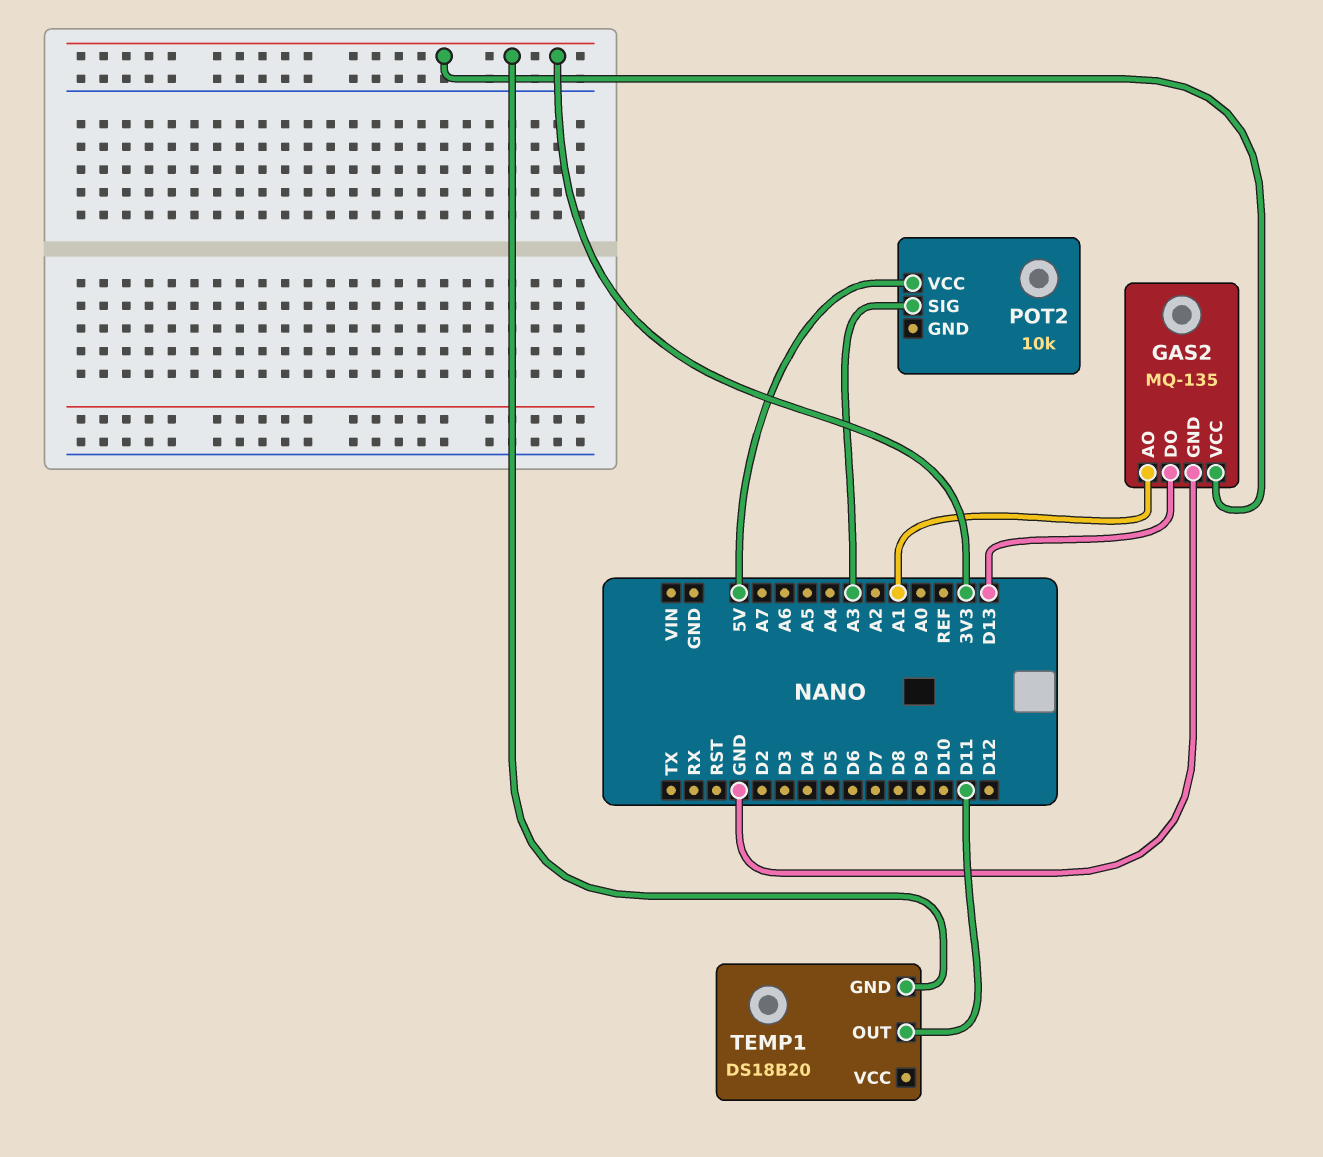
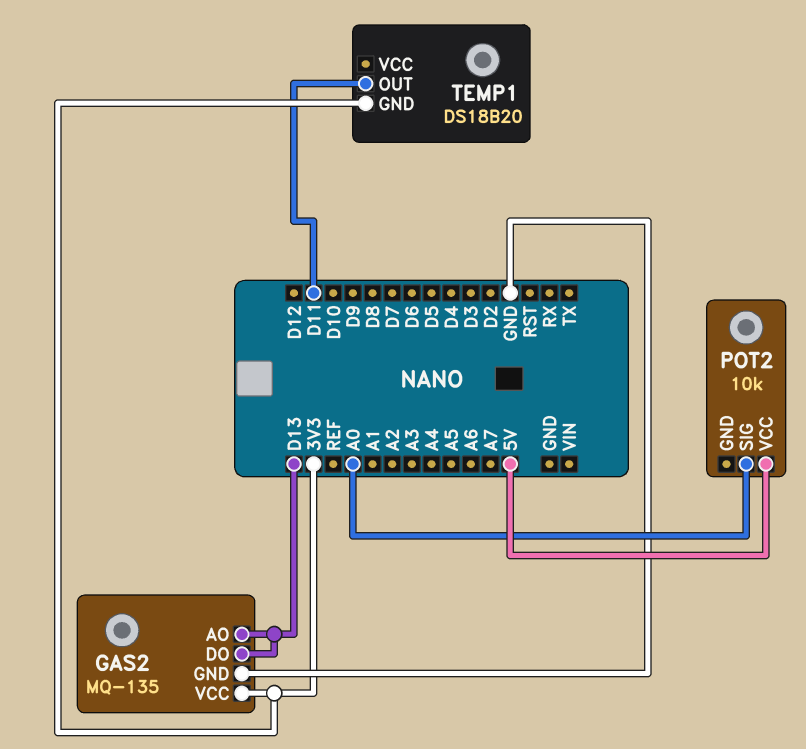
GAS2 pin AO: A1 -> D13
POT2 pin SIG: A3 -> A0

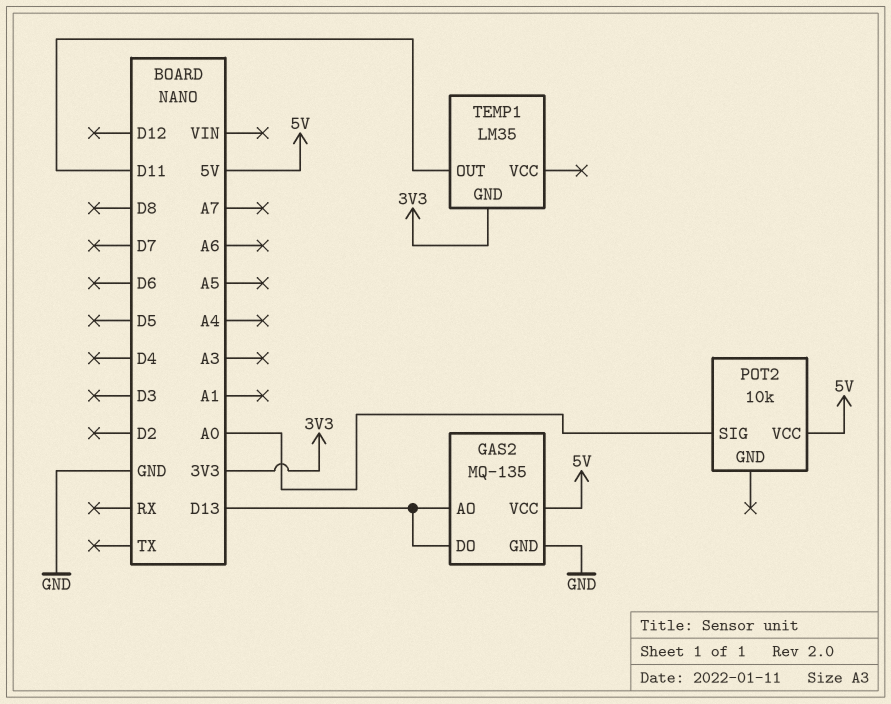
GAS2 pin VCC: 3V3 -> 5V
TEMP1: DS18B20 -> LM35

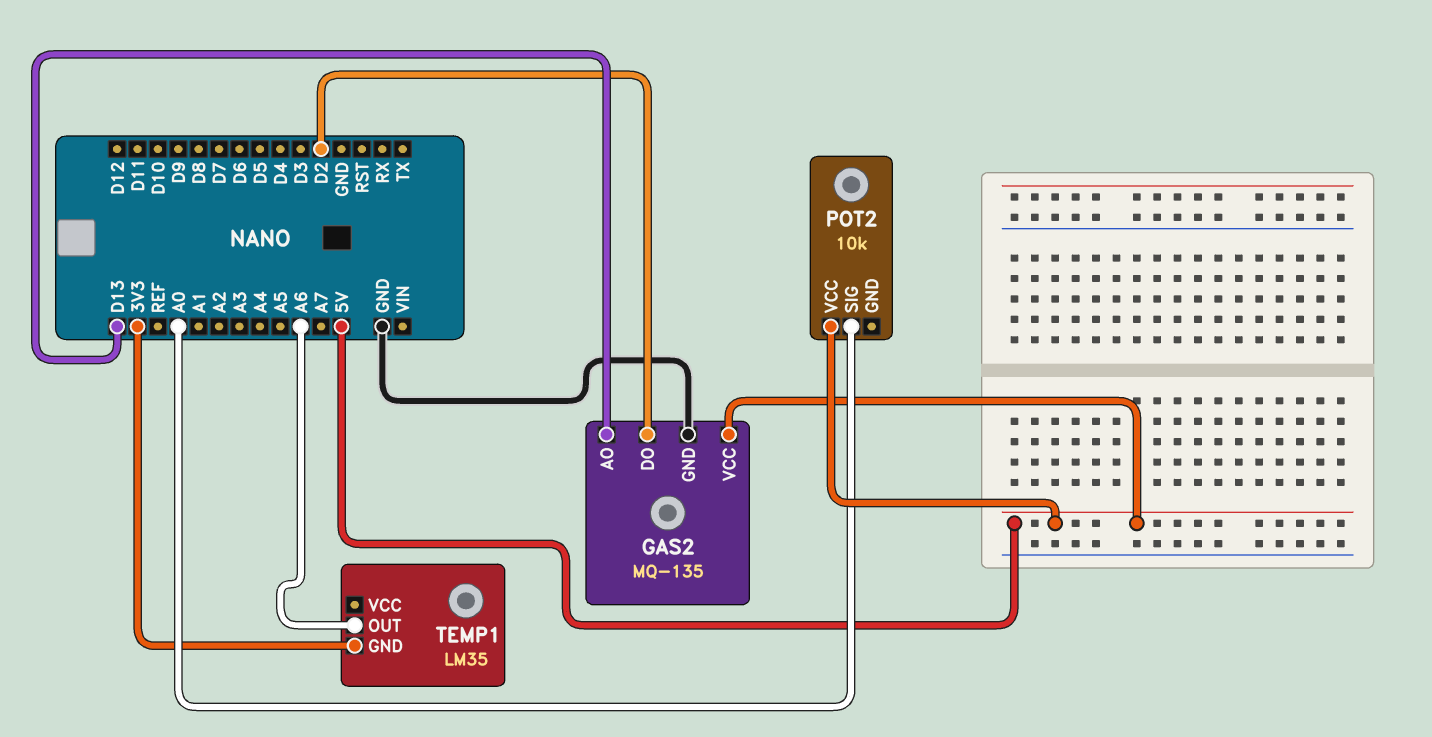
GAS2 pin DO: D13 -> D2
TEMP1 pin OUT: D11 -> A6

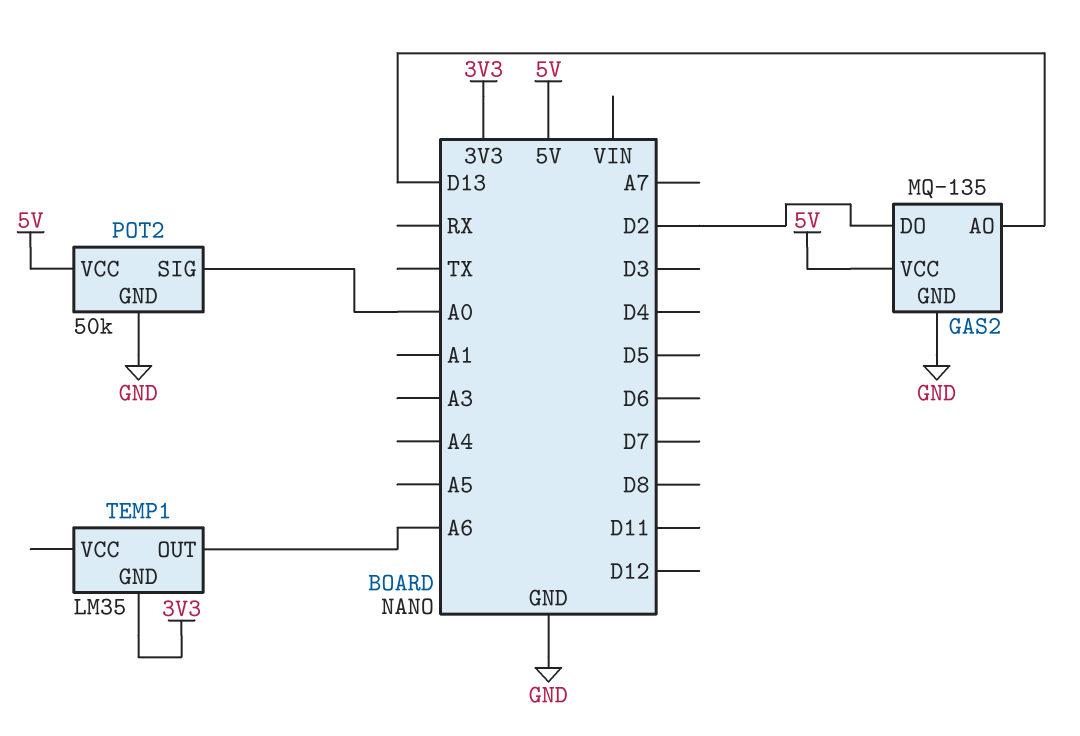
POT2: 10k -> 50k
POT2 pin GND: none -> GND

